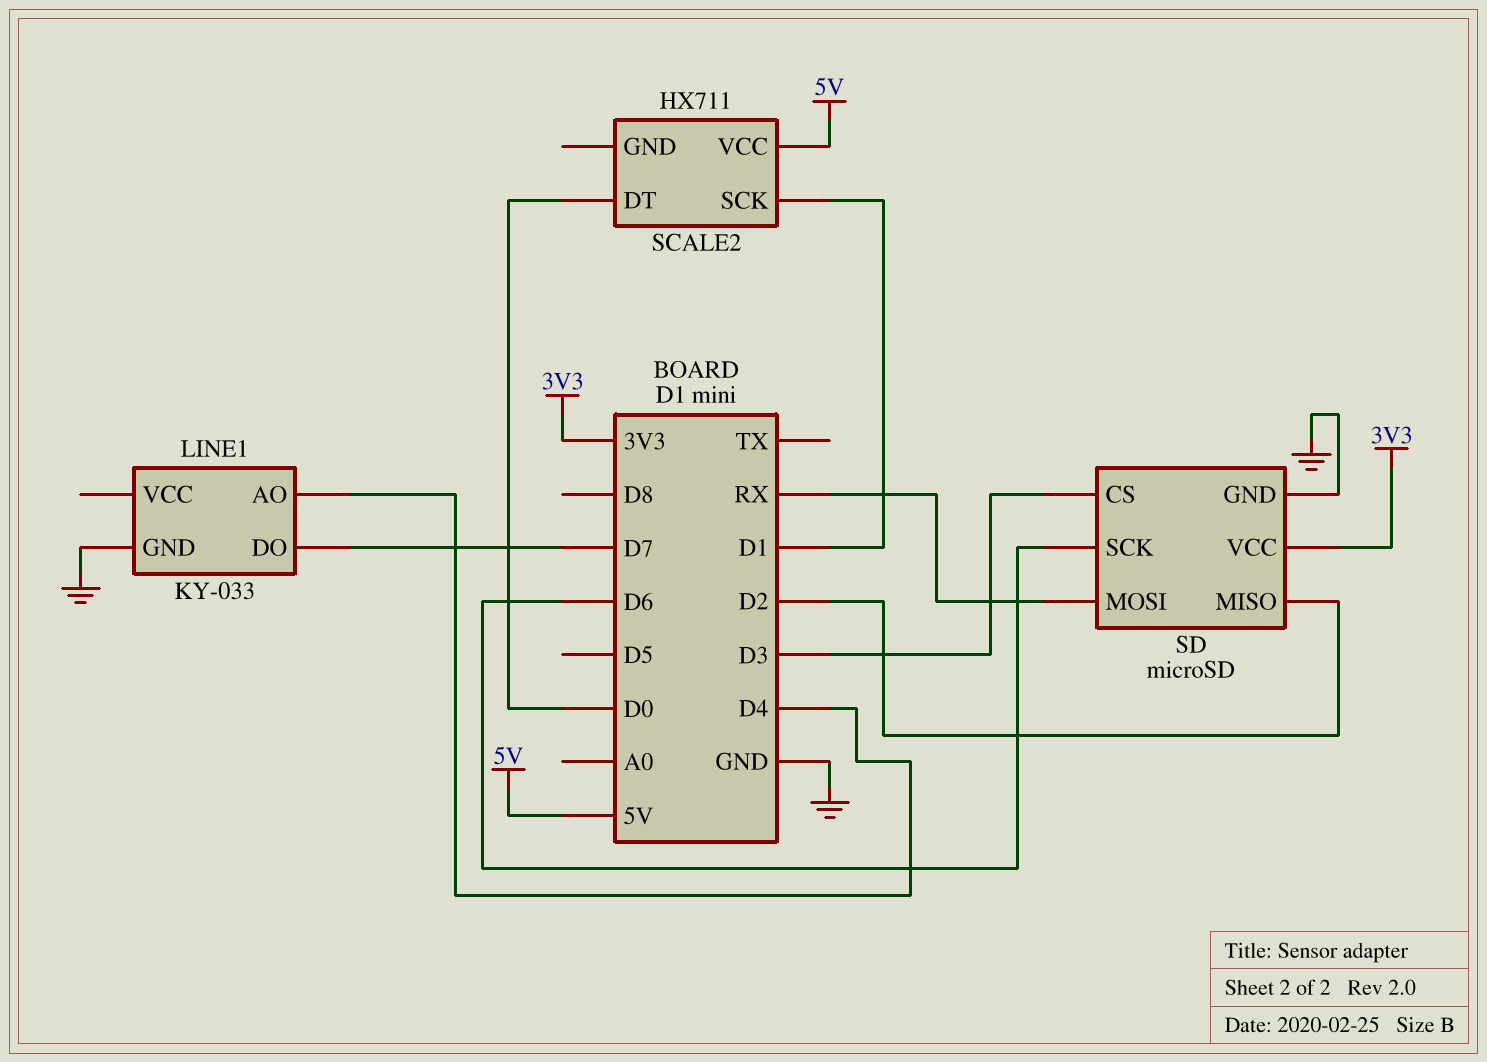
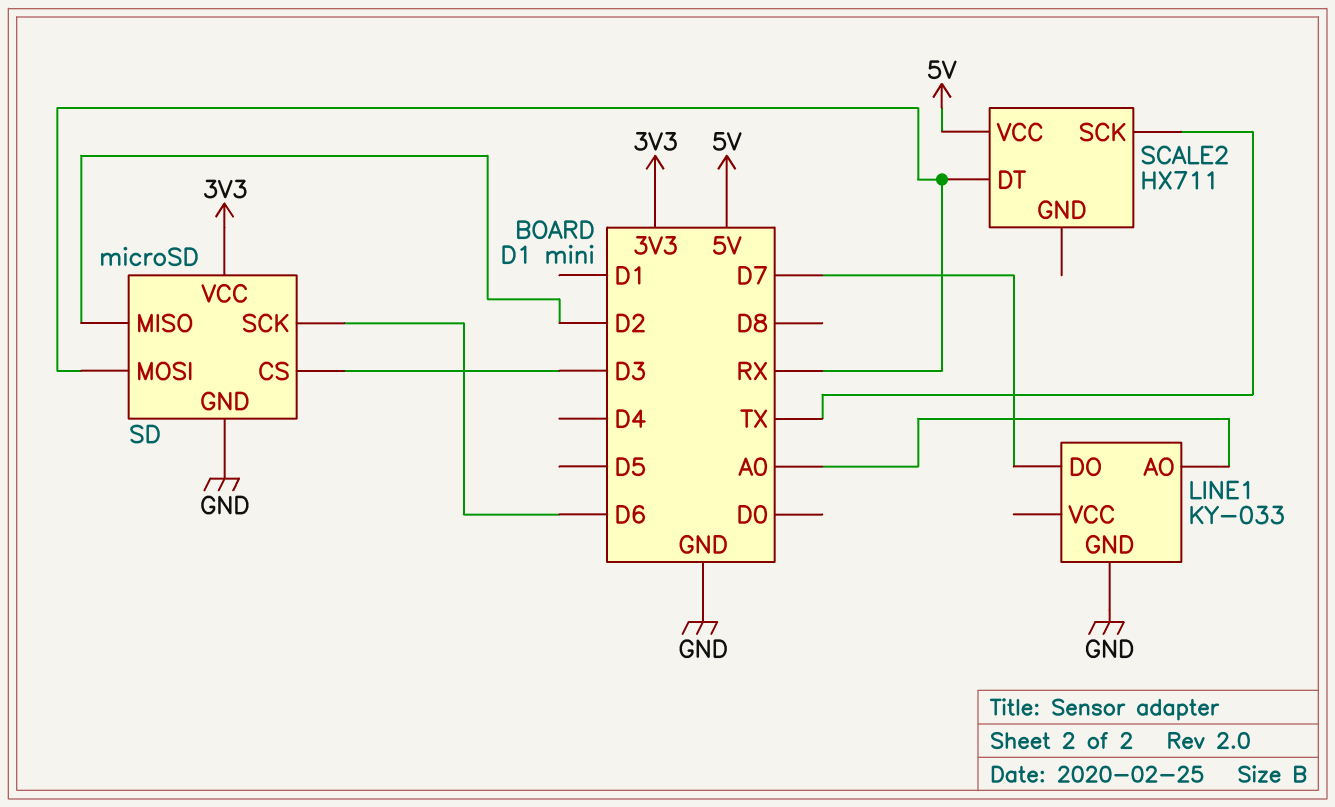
LINE1 pin AO: D4 -> A0
SCALE2 pin DT: D0 -> RX
SCALE2 pin SCK: D1 -> TX

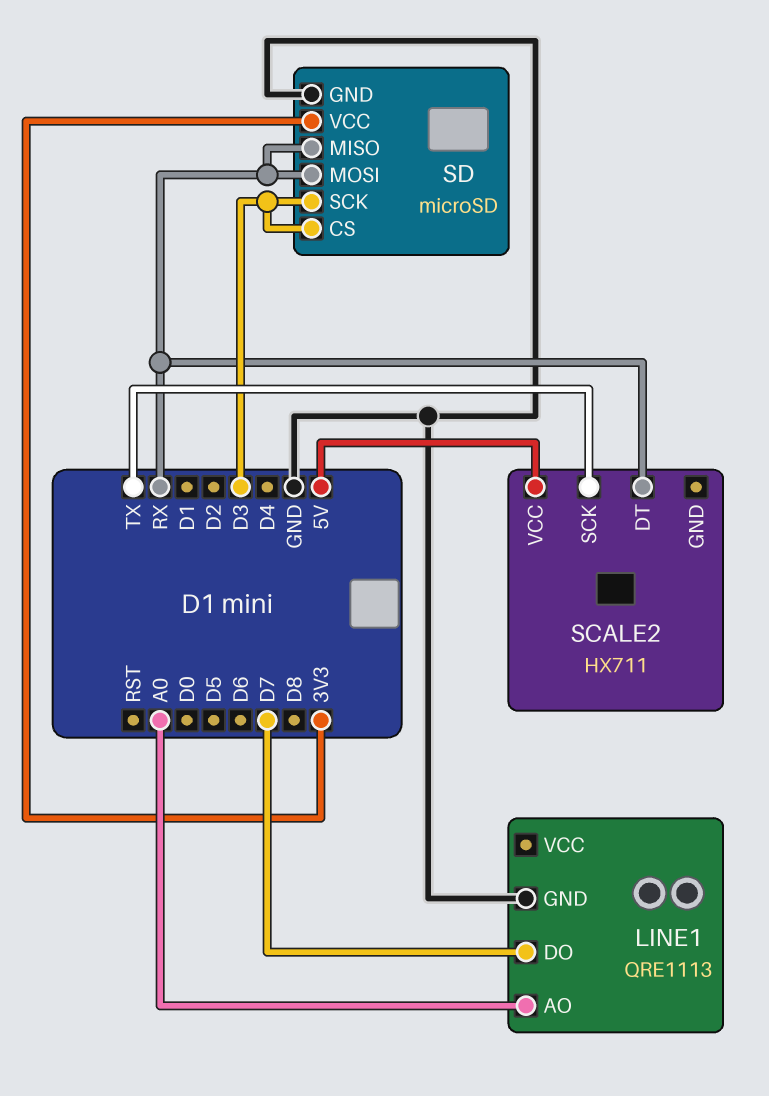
LINE1: KY-033 -> QRE1113
SD pin MISO: D2 -> RX
SD pin SCK: D6 -> D3

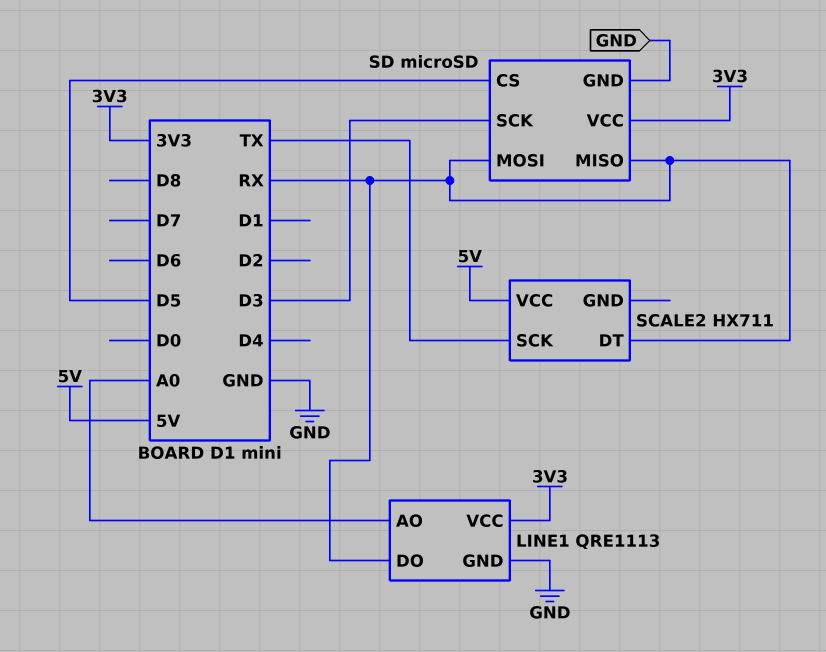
LINE1 pin DO: D7 -> RX
LINE1 pin VCC: none -> 3V3
SD pin CS: D3 -> D5

